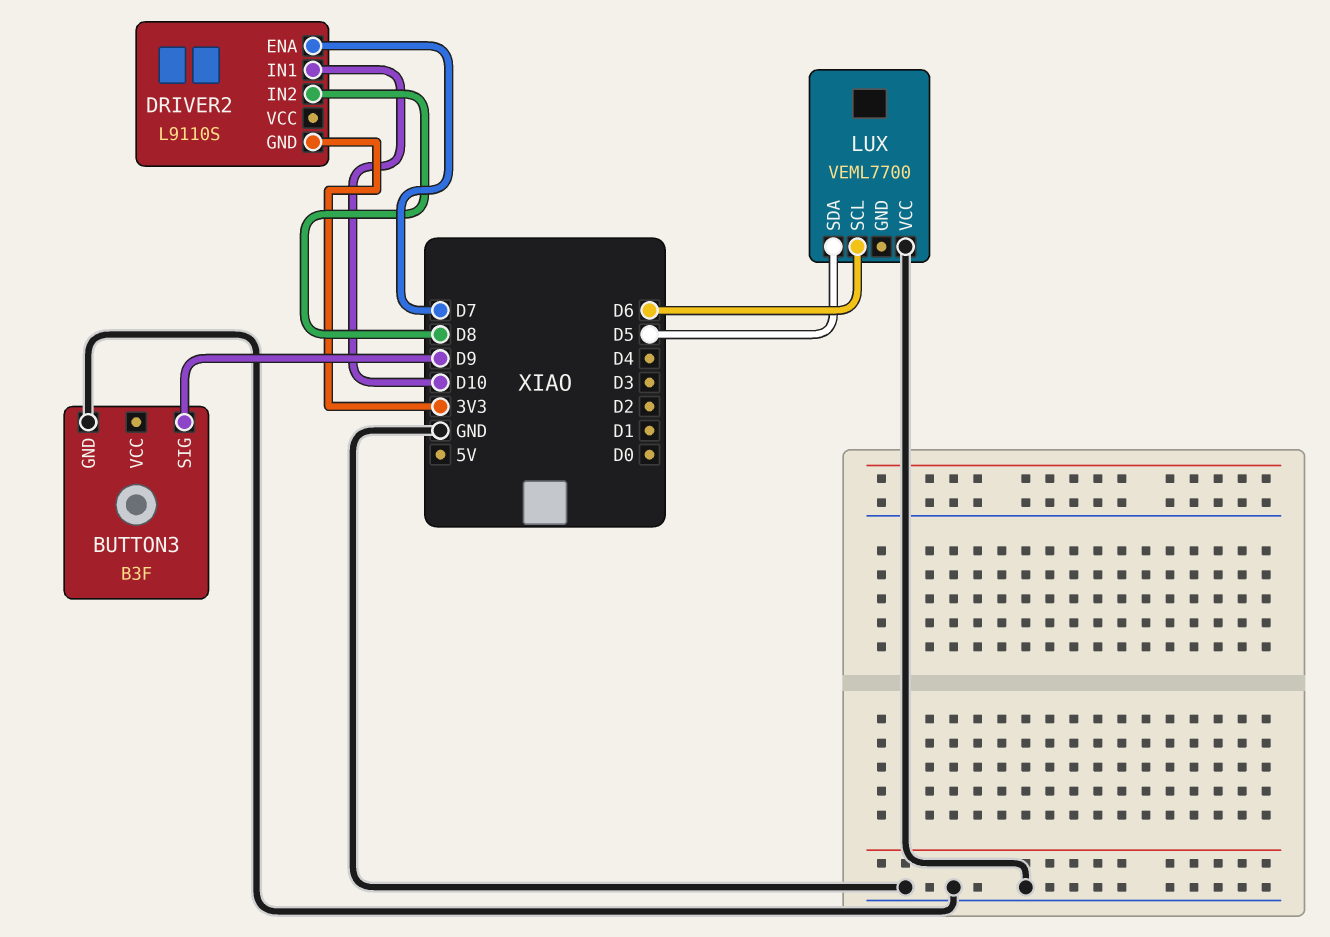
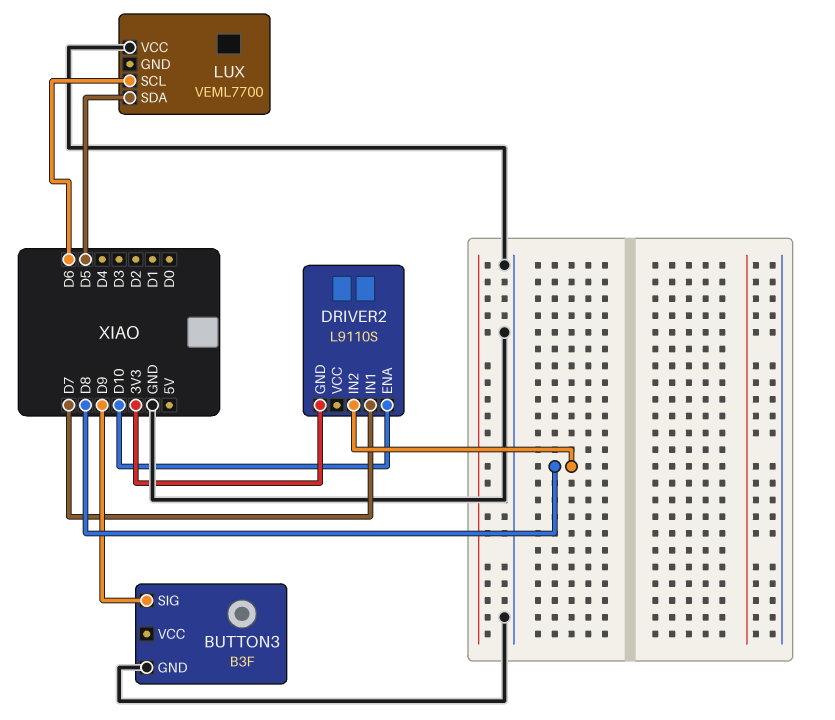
DRIVER2 pin ENA: D7 -> D10
DRIVER2 pin IN1: D10 -> D7

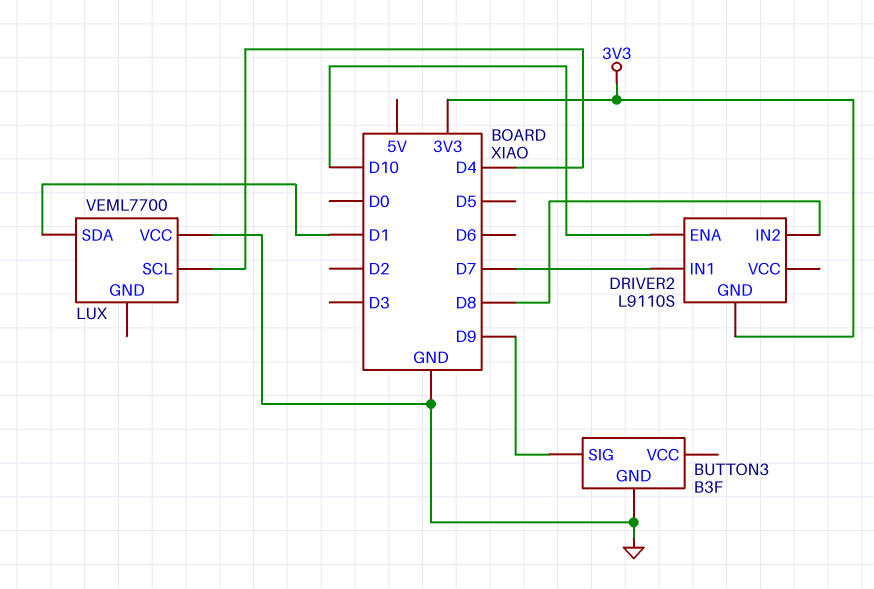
LUX pin SCL: D6 -> D4
LUX pin SDA: D5 -> D1

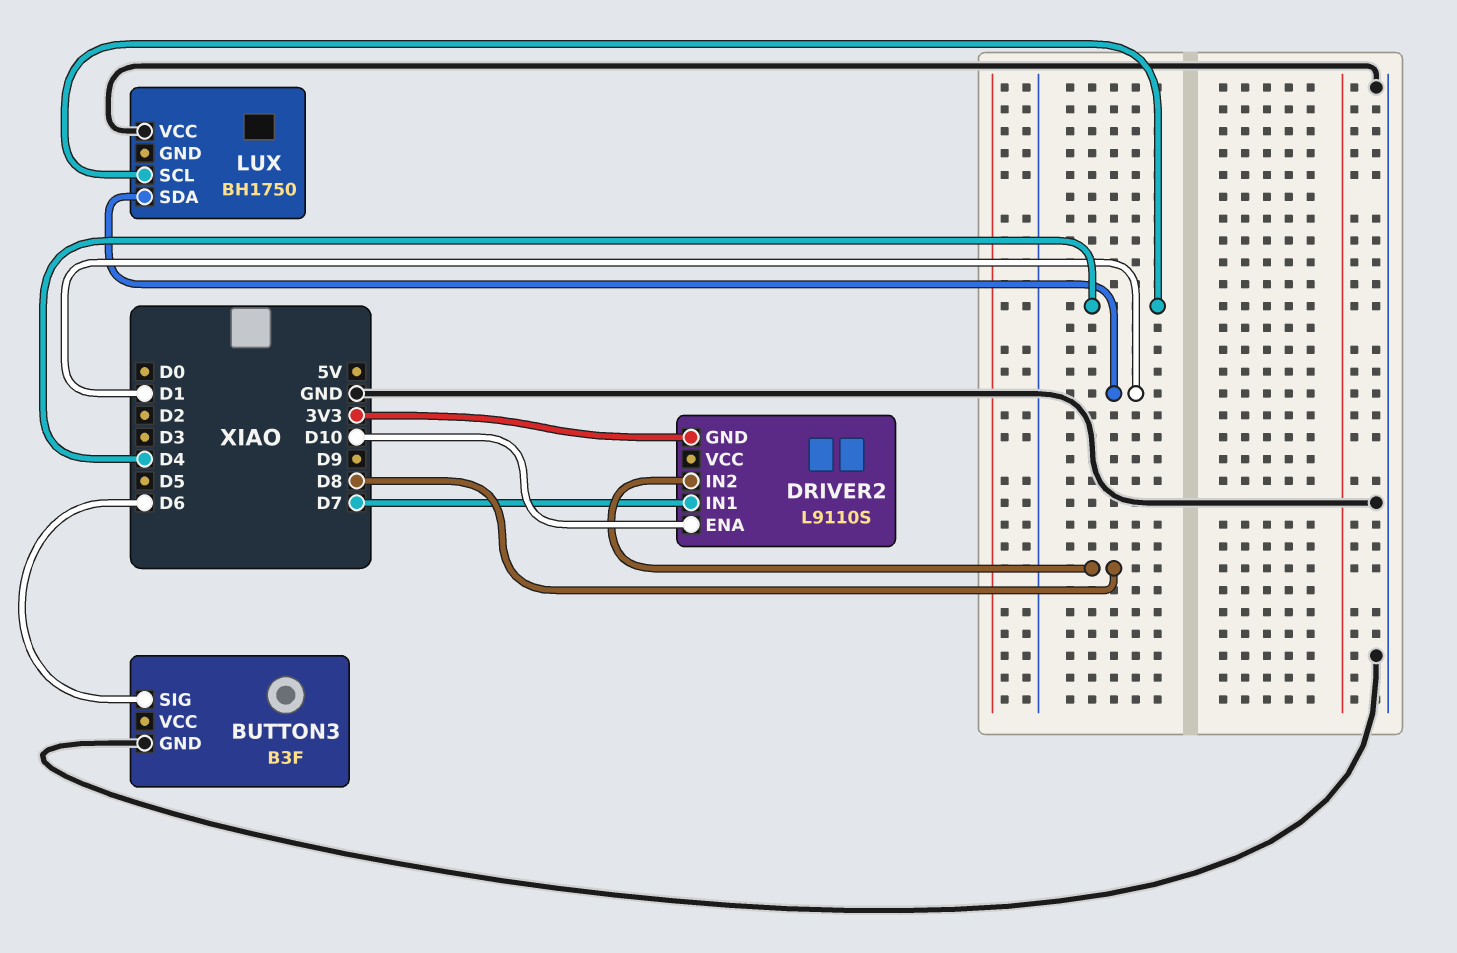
BUTTON3 pin SIG: D9 -> D6
LUX: VEML7700 -> BH1750

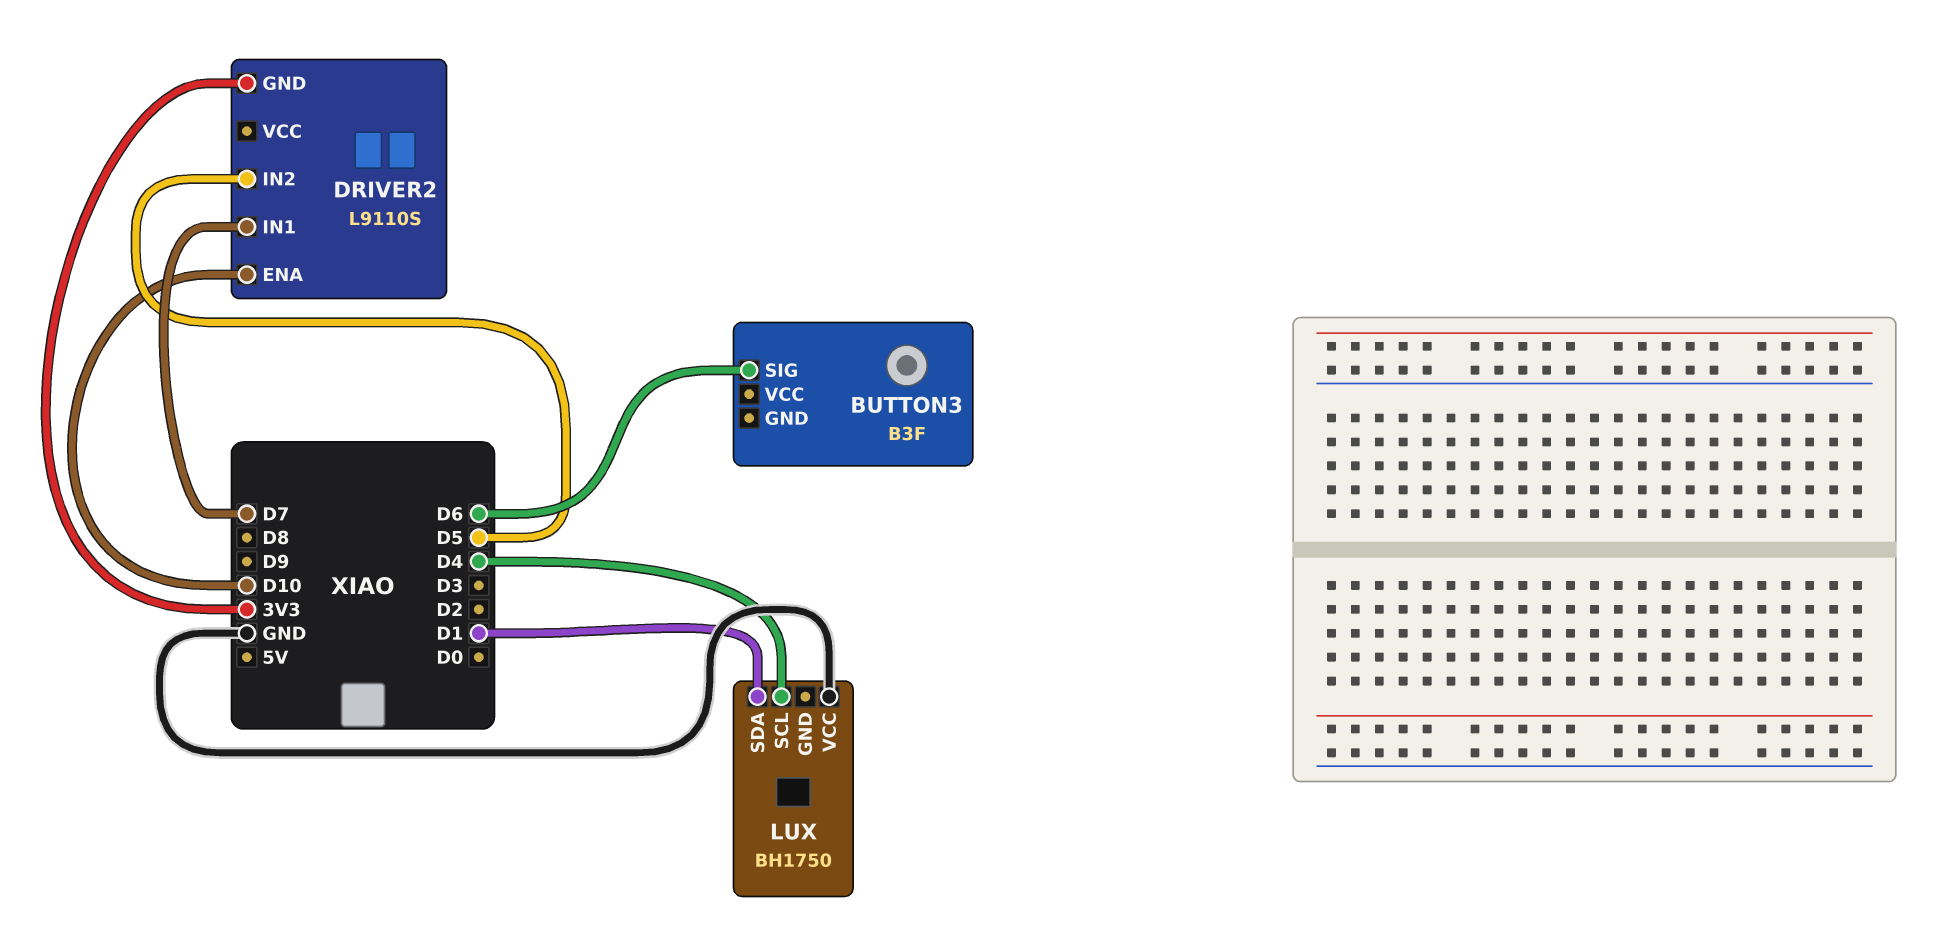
BUTTON3 pin GND: GND -> none
DRIVER2 pin IN2: D8 -> D5

